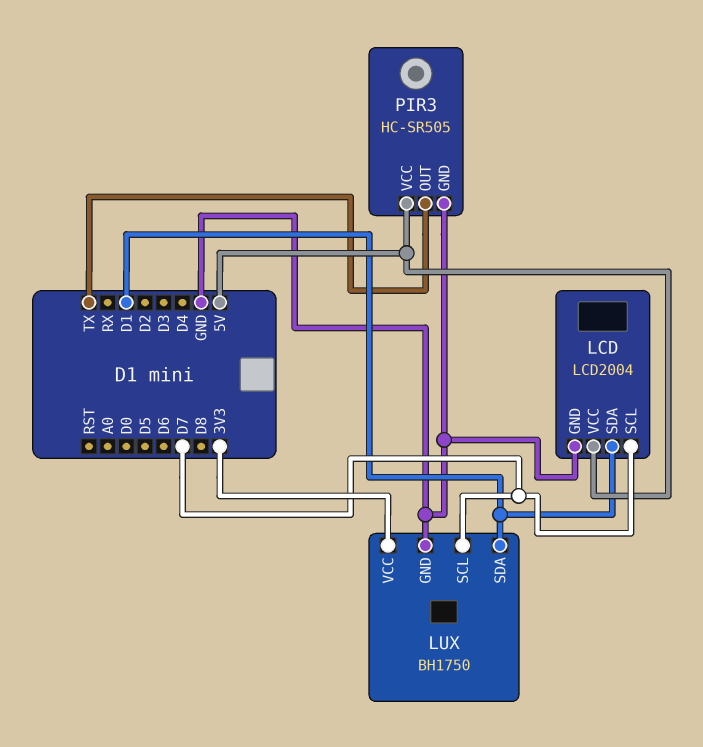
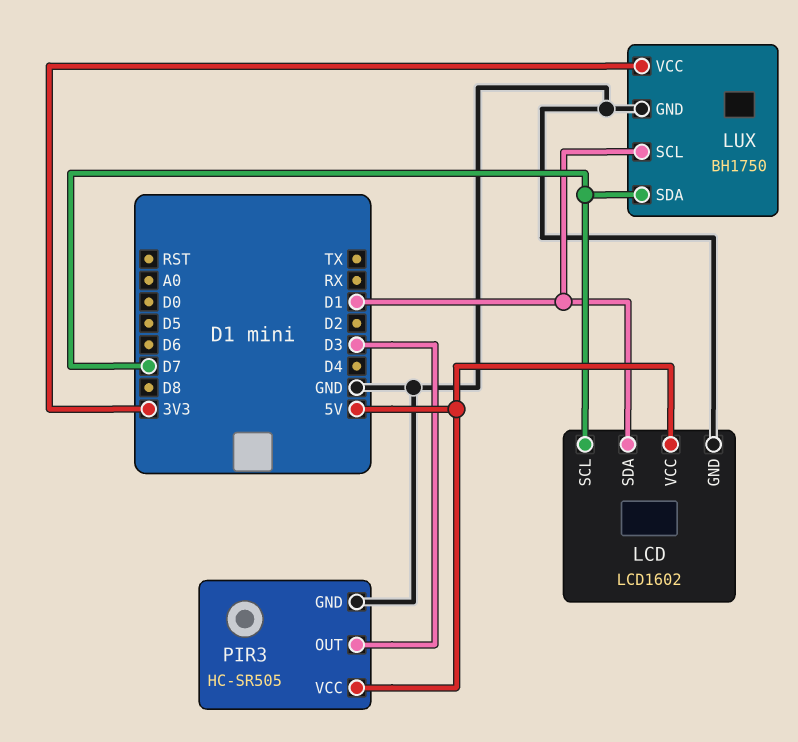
LCD: LCD2004 -> LCD1602
LUX pin SCL: D7 -> D1
LUX pin SDA: D1 -> D7
PIR3 pin OUT: TX -> D3

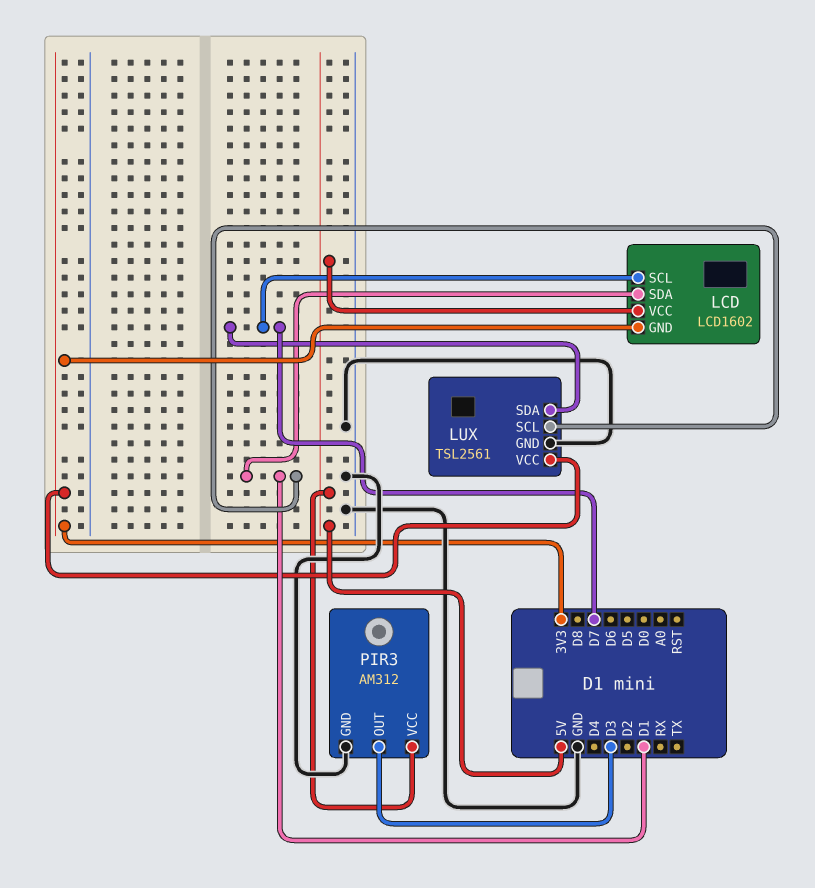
LCD pin GND: GND -> 3V3
LUX: BH1750 -> TSL2561
PIR3: HC-SR505 -> AM312

